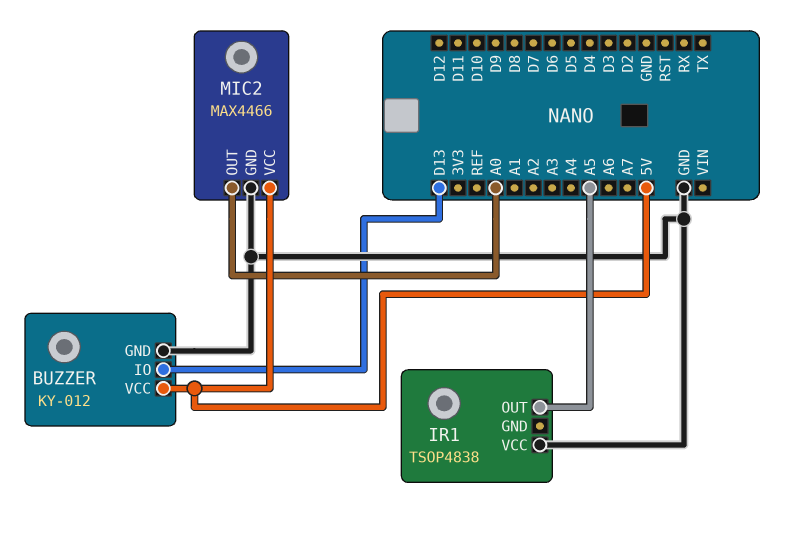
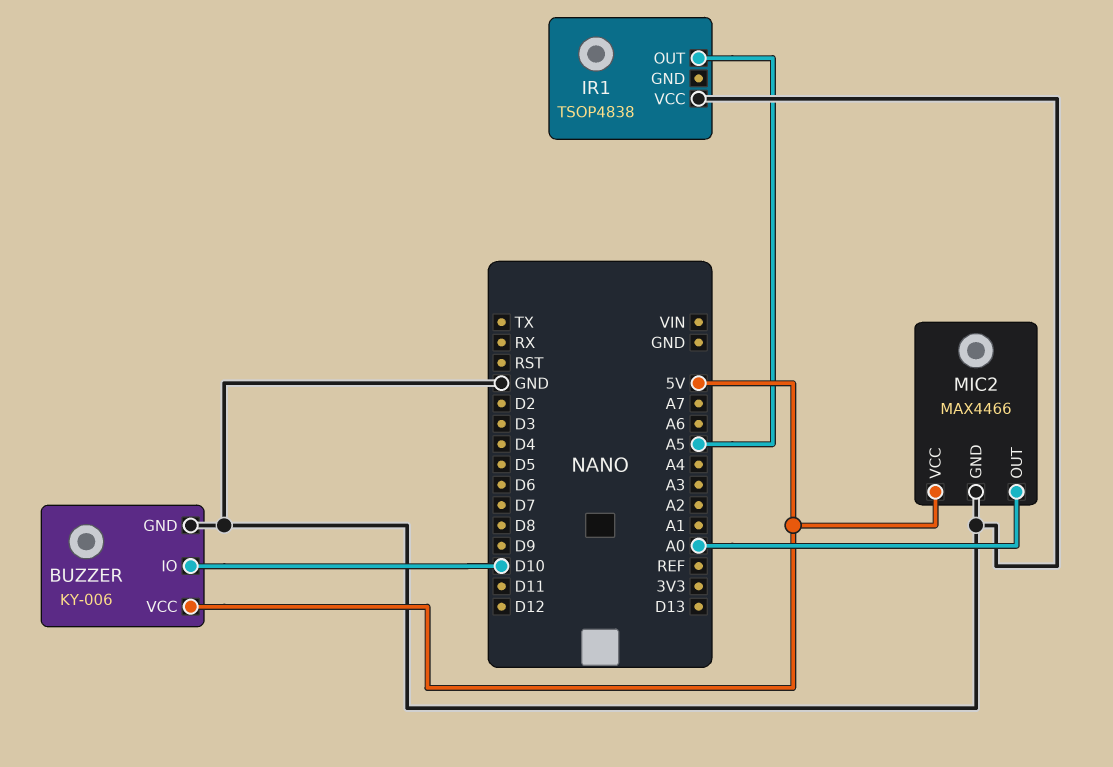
BUZZER: KY-012 -> KY-006
BUZZER pin IO: D13 -> D10

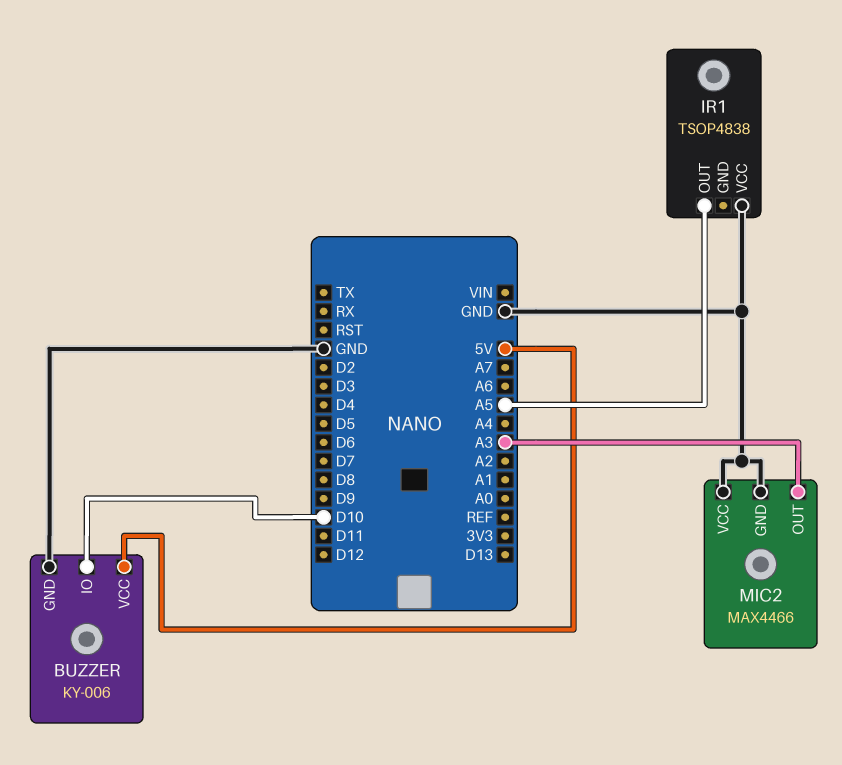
MIC2 pin OUT: A0 -> A3
MIC2 pin VCC: 5V -> GND

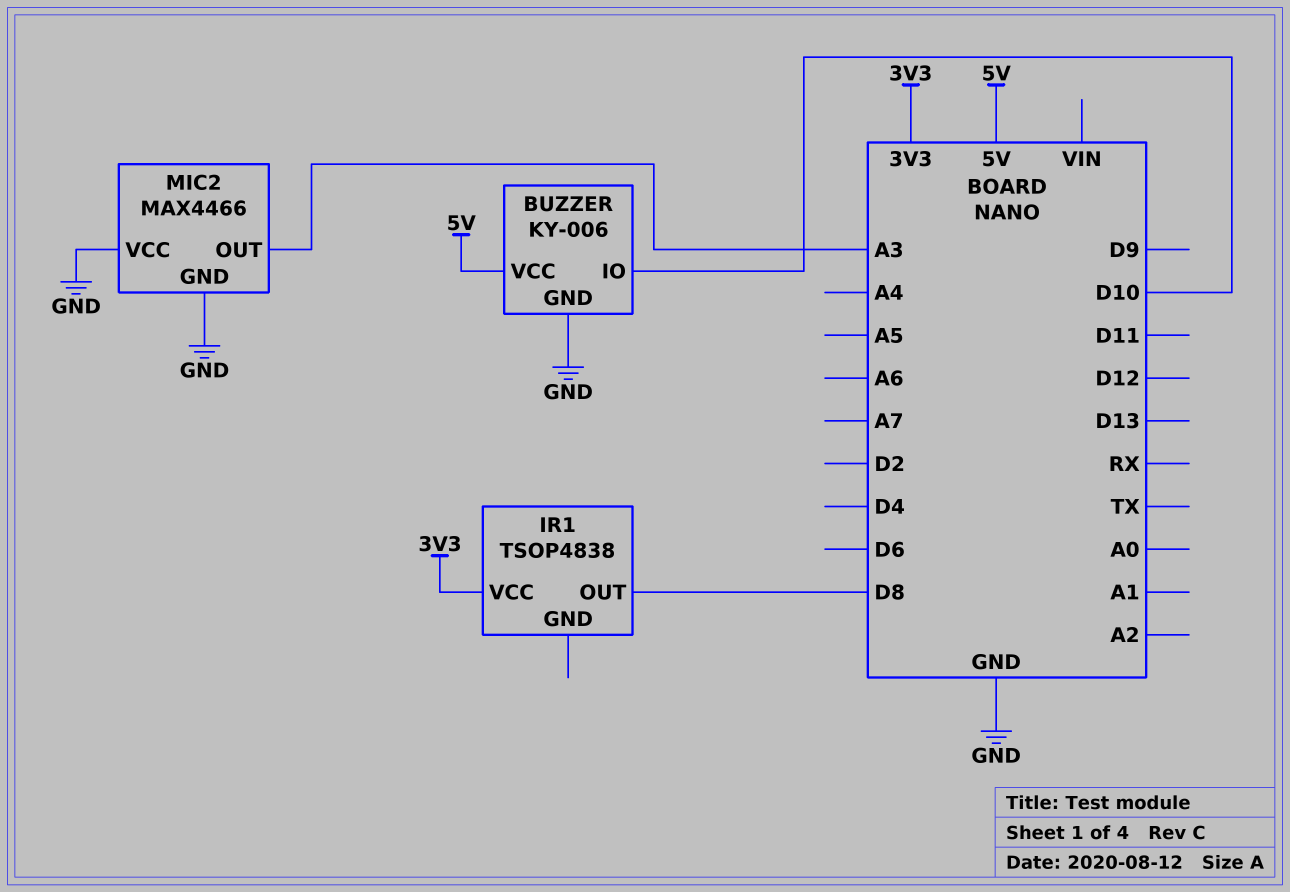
IR1 pin OUT: A5 -> D8
IR1 pin VCC: GND -> 3V3

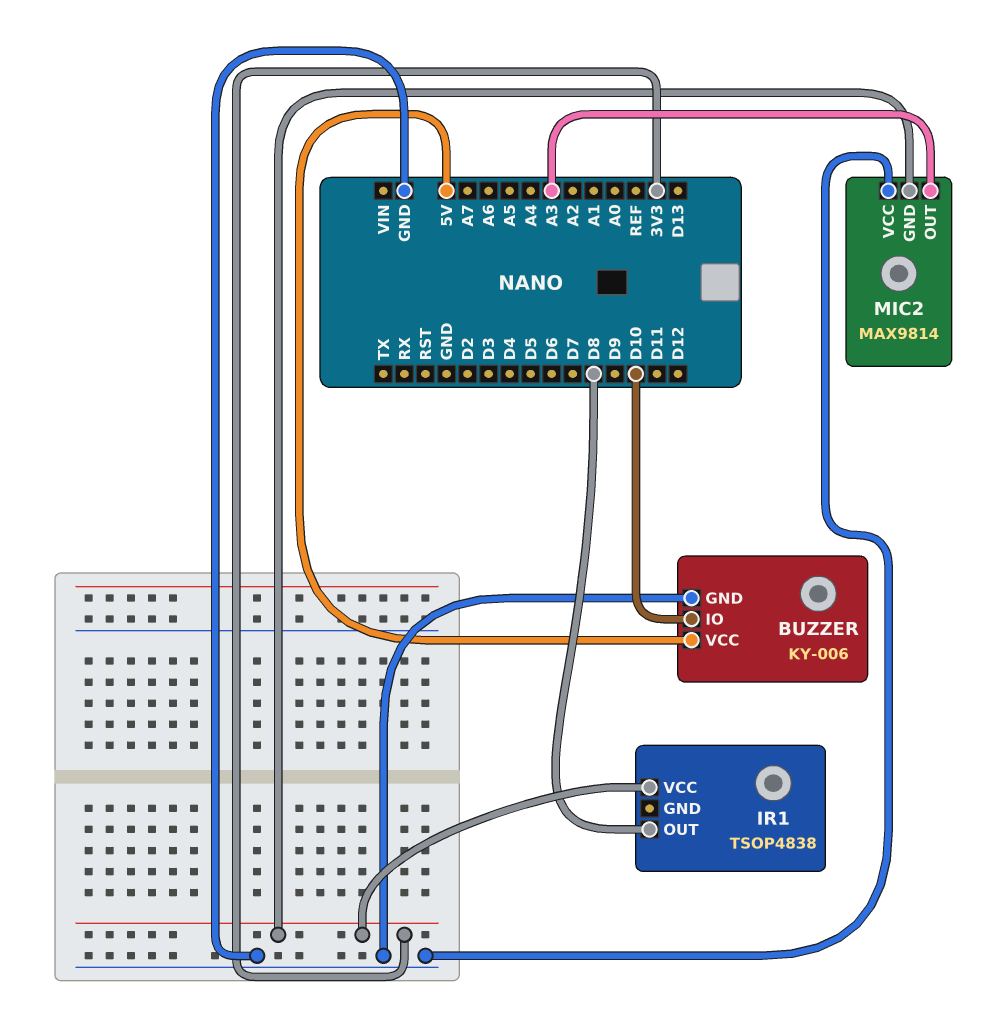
MIC2: MAX4466 -> MAX9814
MIC2 pin GND: GND -> 3V3

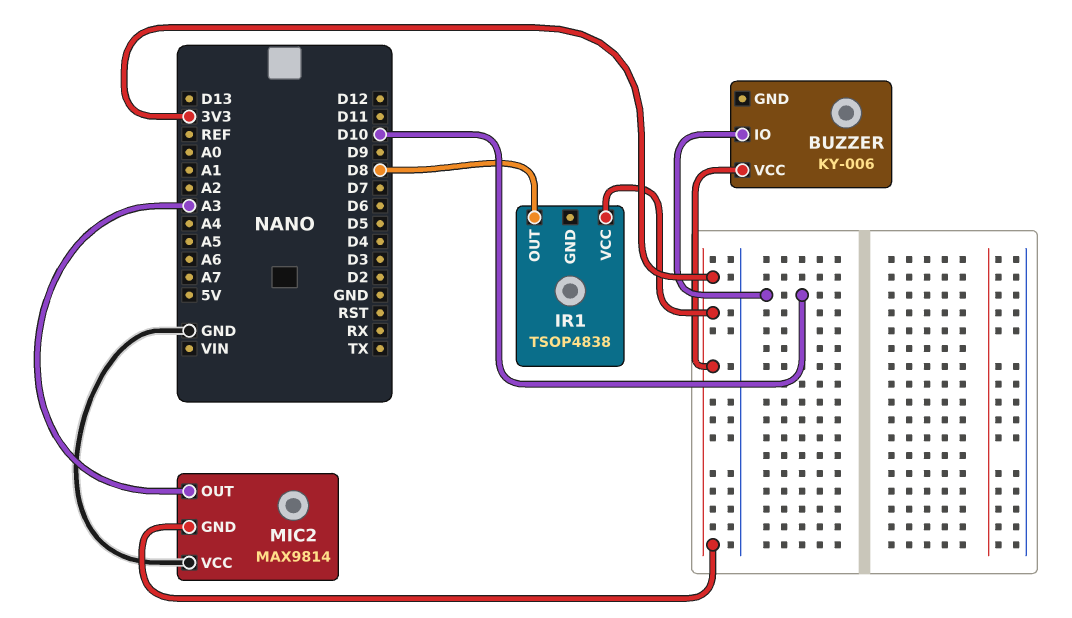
BUZZER pin GND: GND -> none
BUZZER pin VCC: 5V -> 3V3

